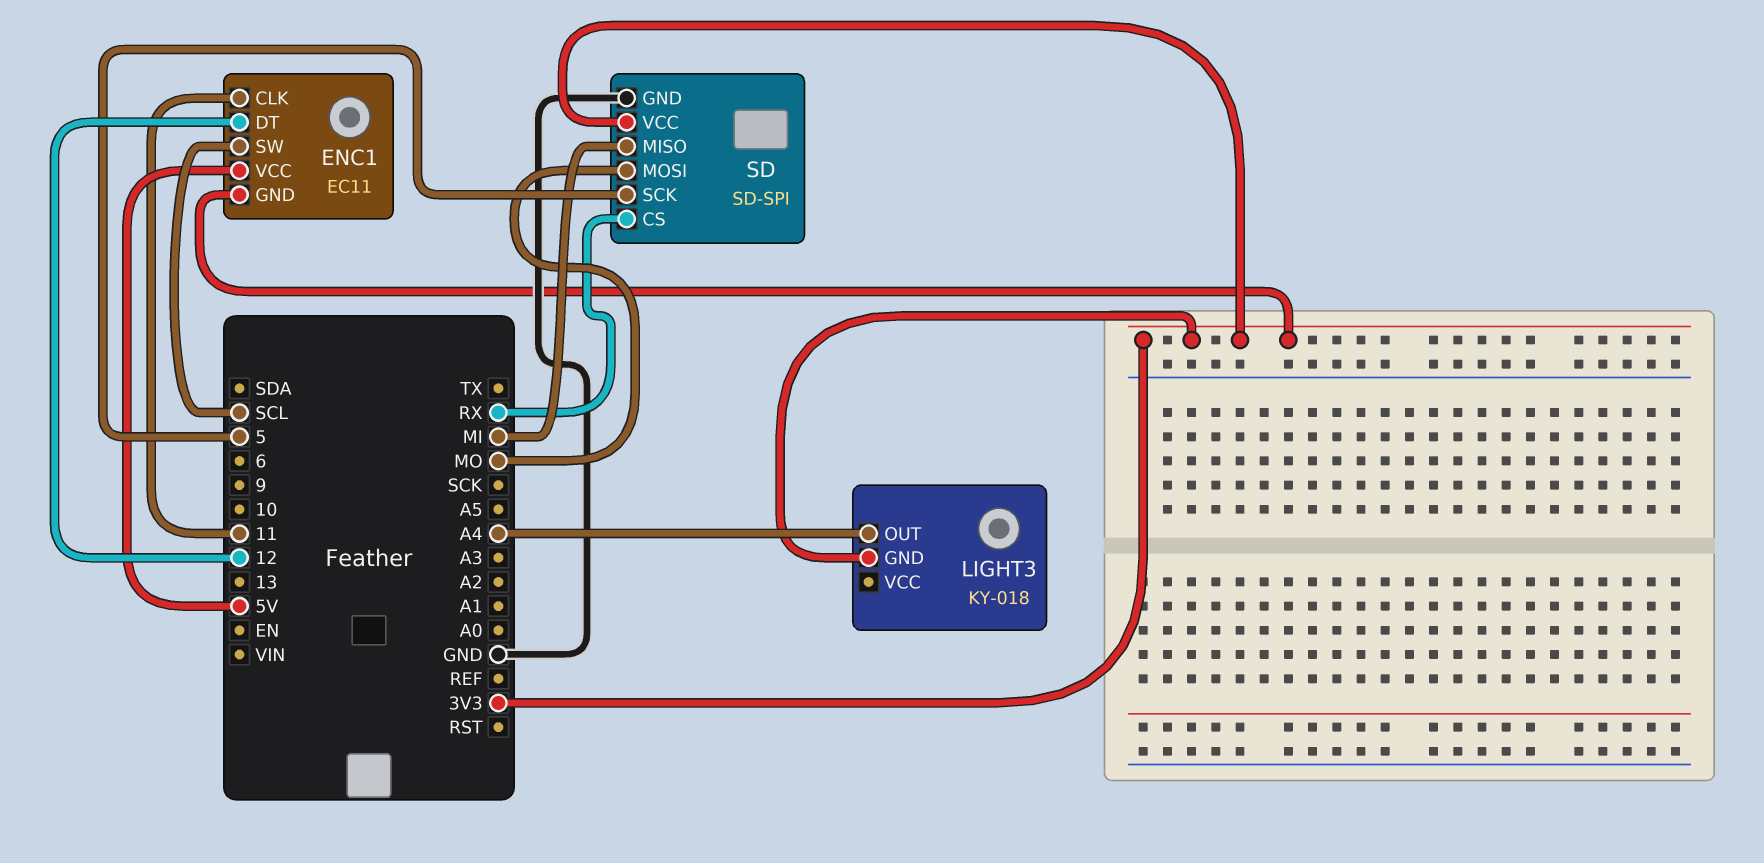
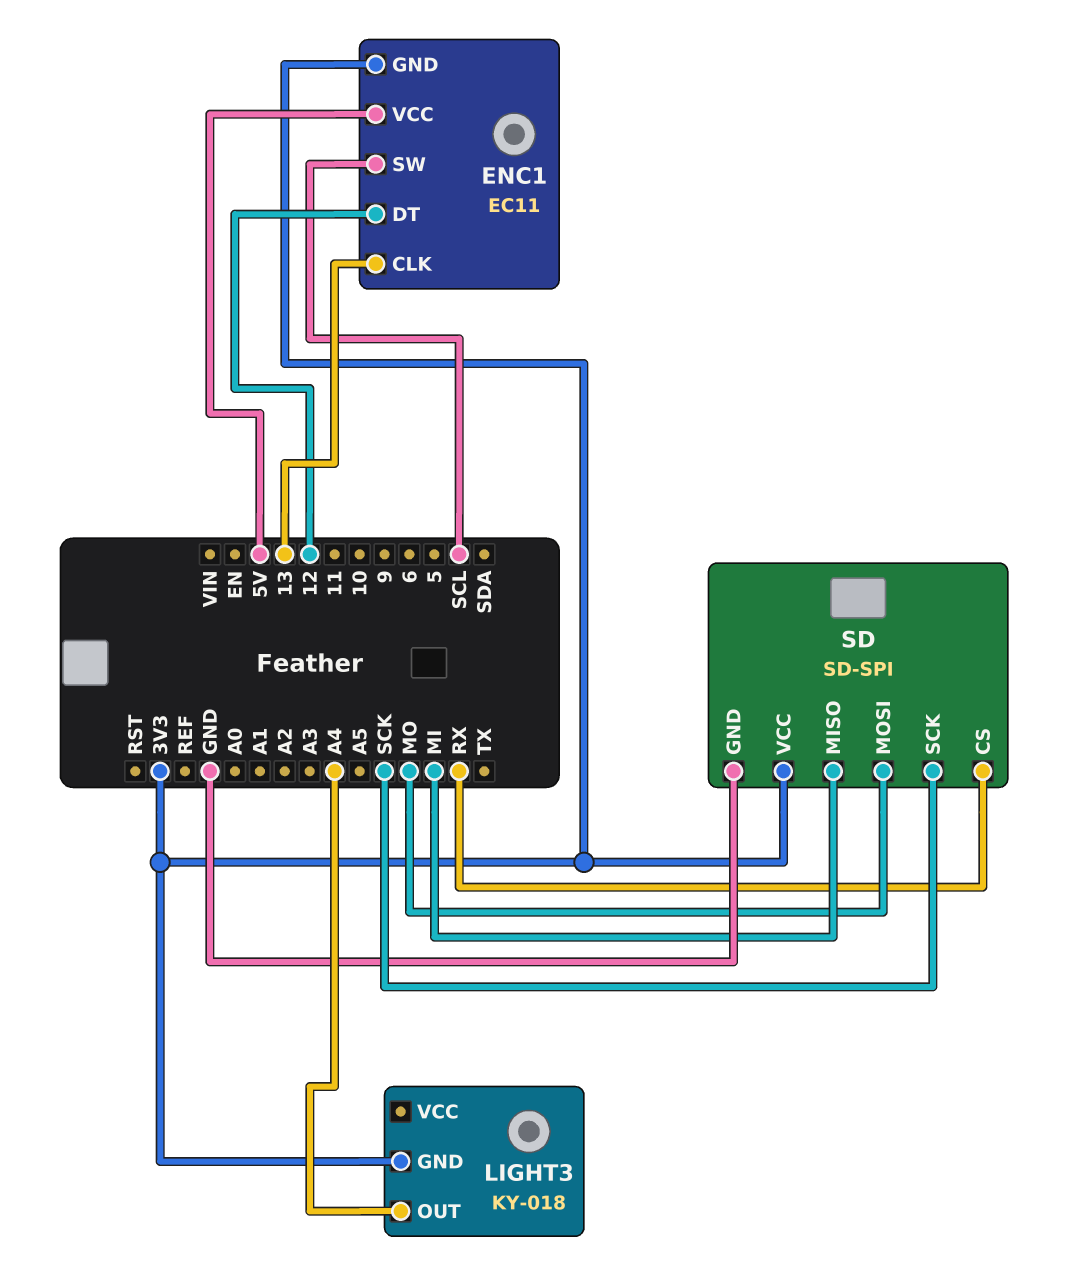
ENC1 pin CLK: 11 -> 13
SD pin SCK: 5 -> SCK

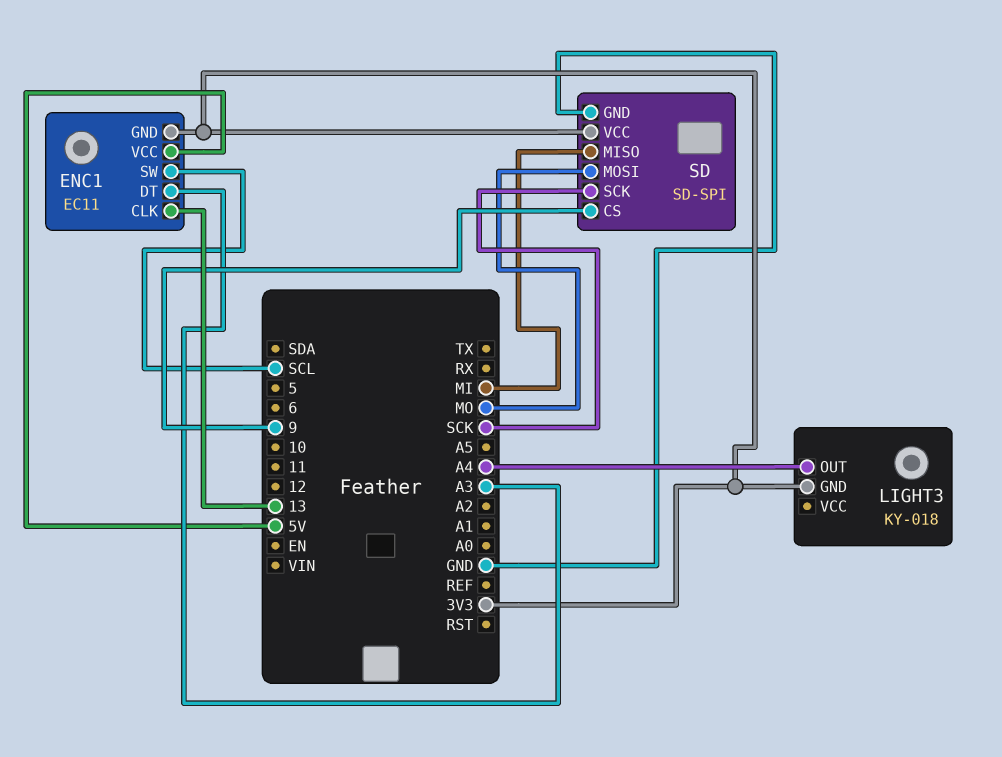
ENC1 pin DT: 12 -> A3
SD pin CS: RX -> 9

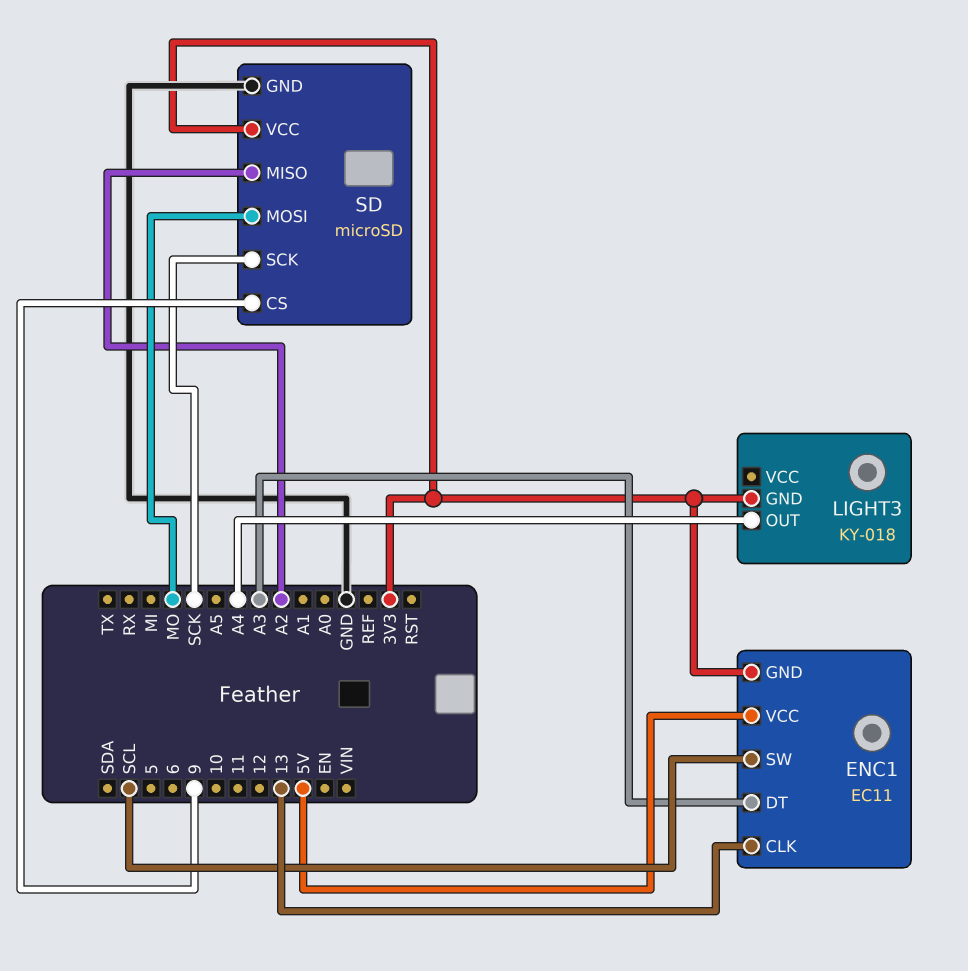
SD: SD-SPI -> microSD
SD pin MISO: MI -> A2

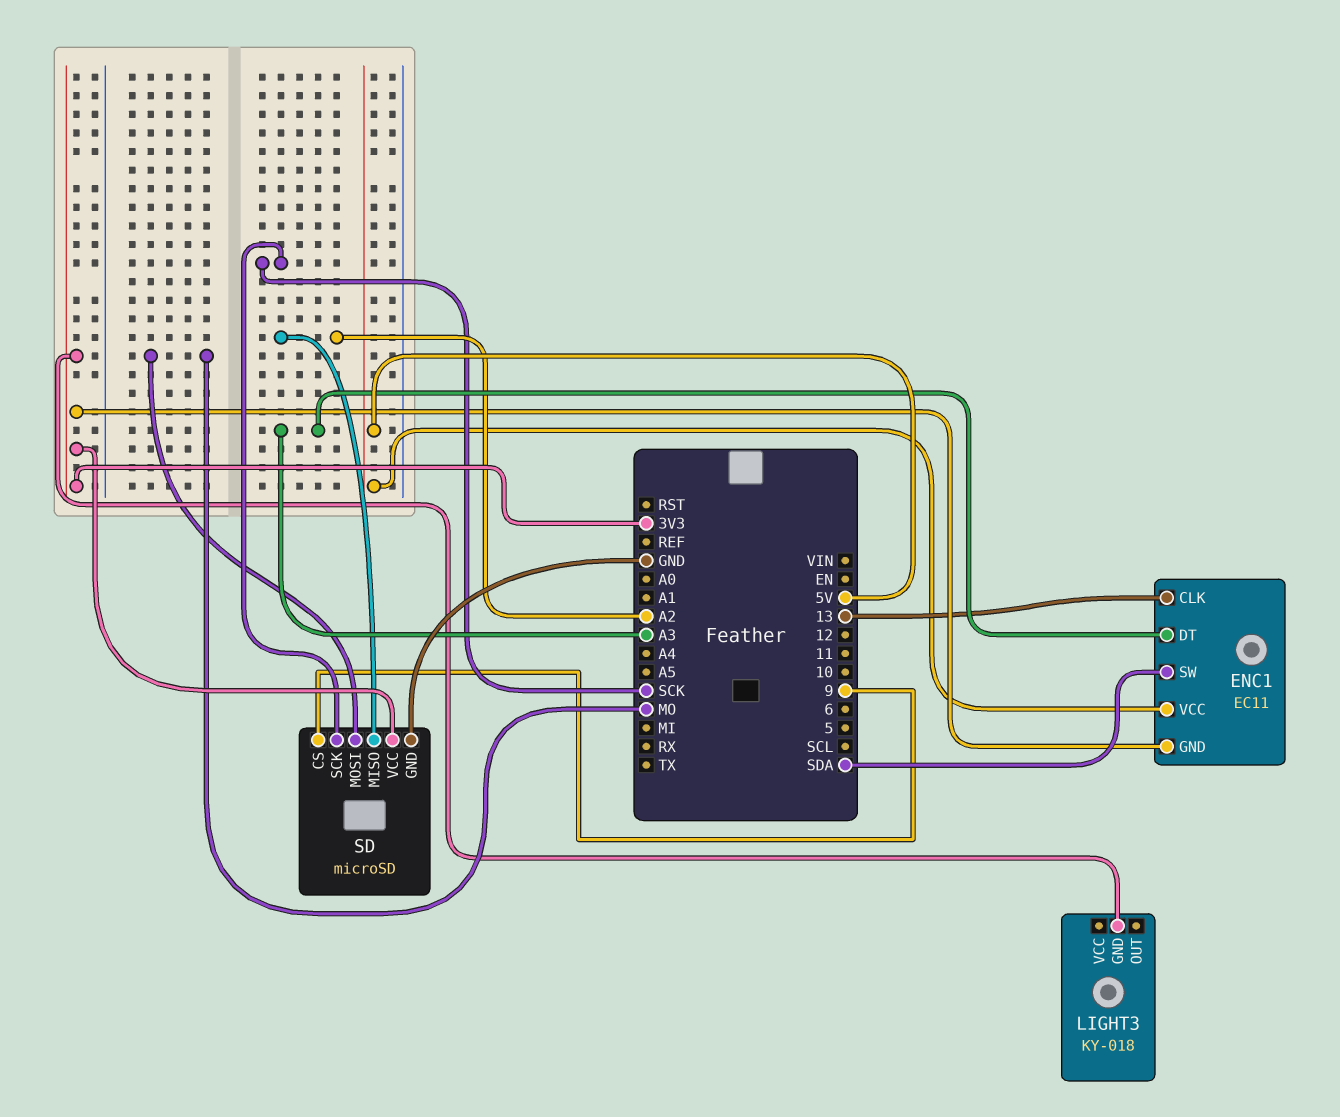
ENC1 pin SW: SCL -> SDA
LIGHT3 pin OUT: A4 -> none

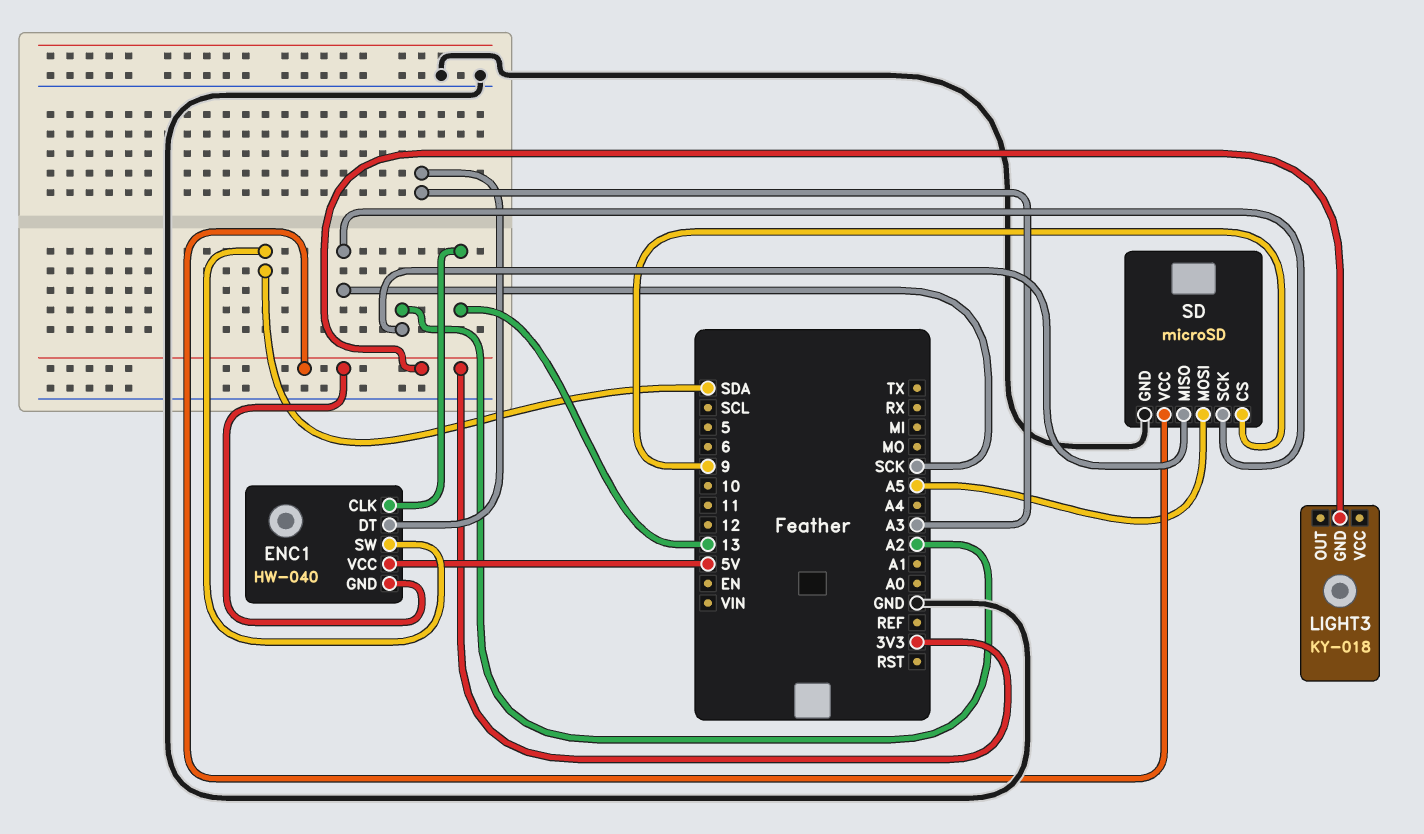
ENC1: EC11 -> HW-040
SD pin MOSI: MO -> A5

